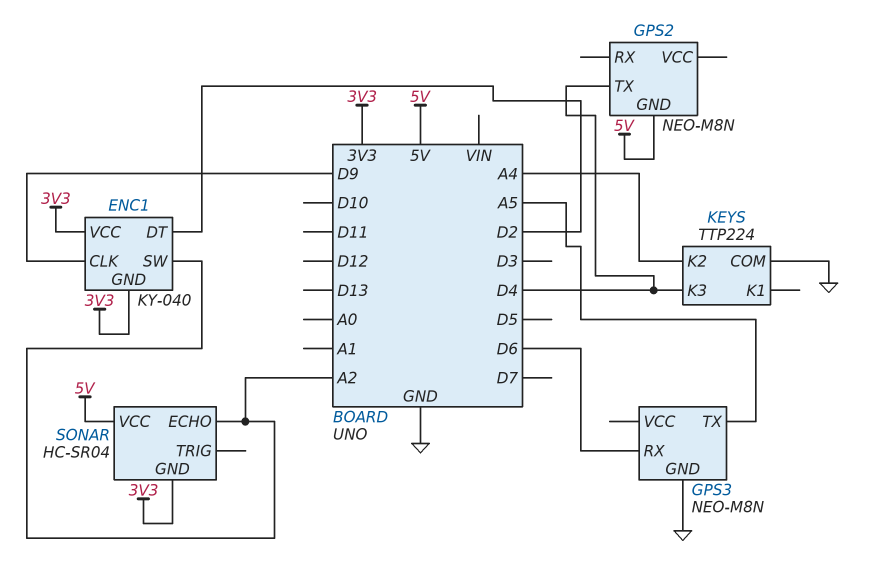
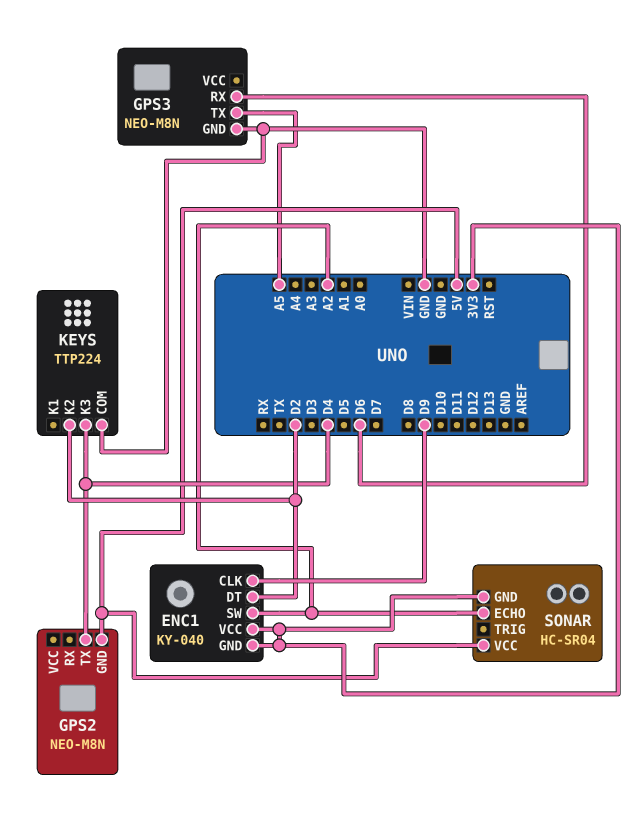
KEYS pin K2: A4 -> D2

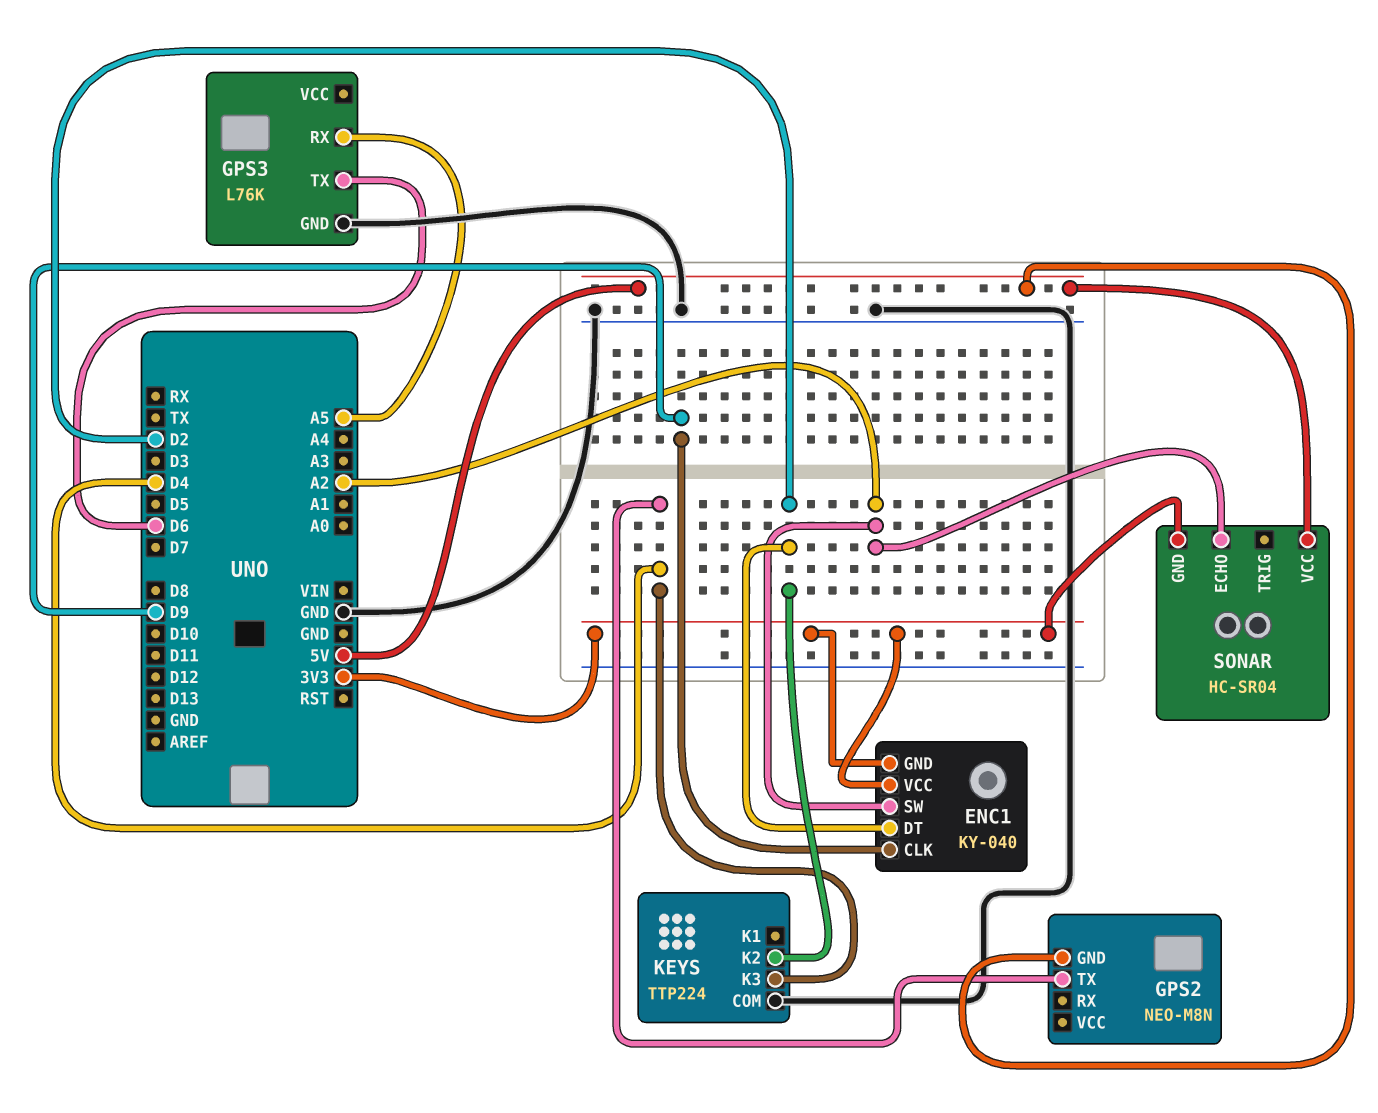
GPS3: NEO-M8N -> L76K
GPS3 pin RX: D6 -> A5
GPS3 pin TX: A5 -> D6

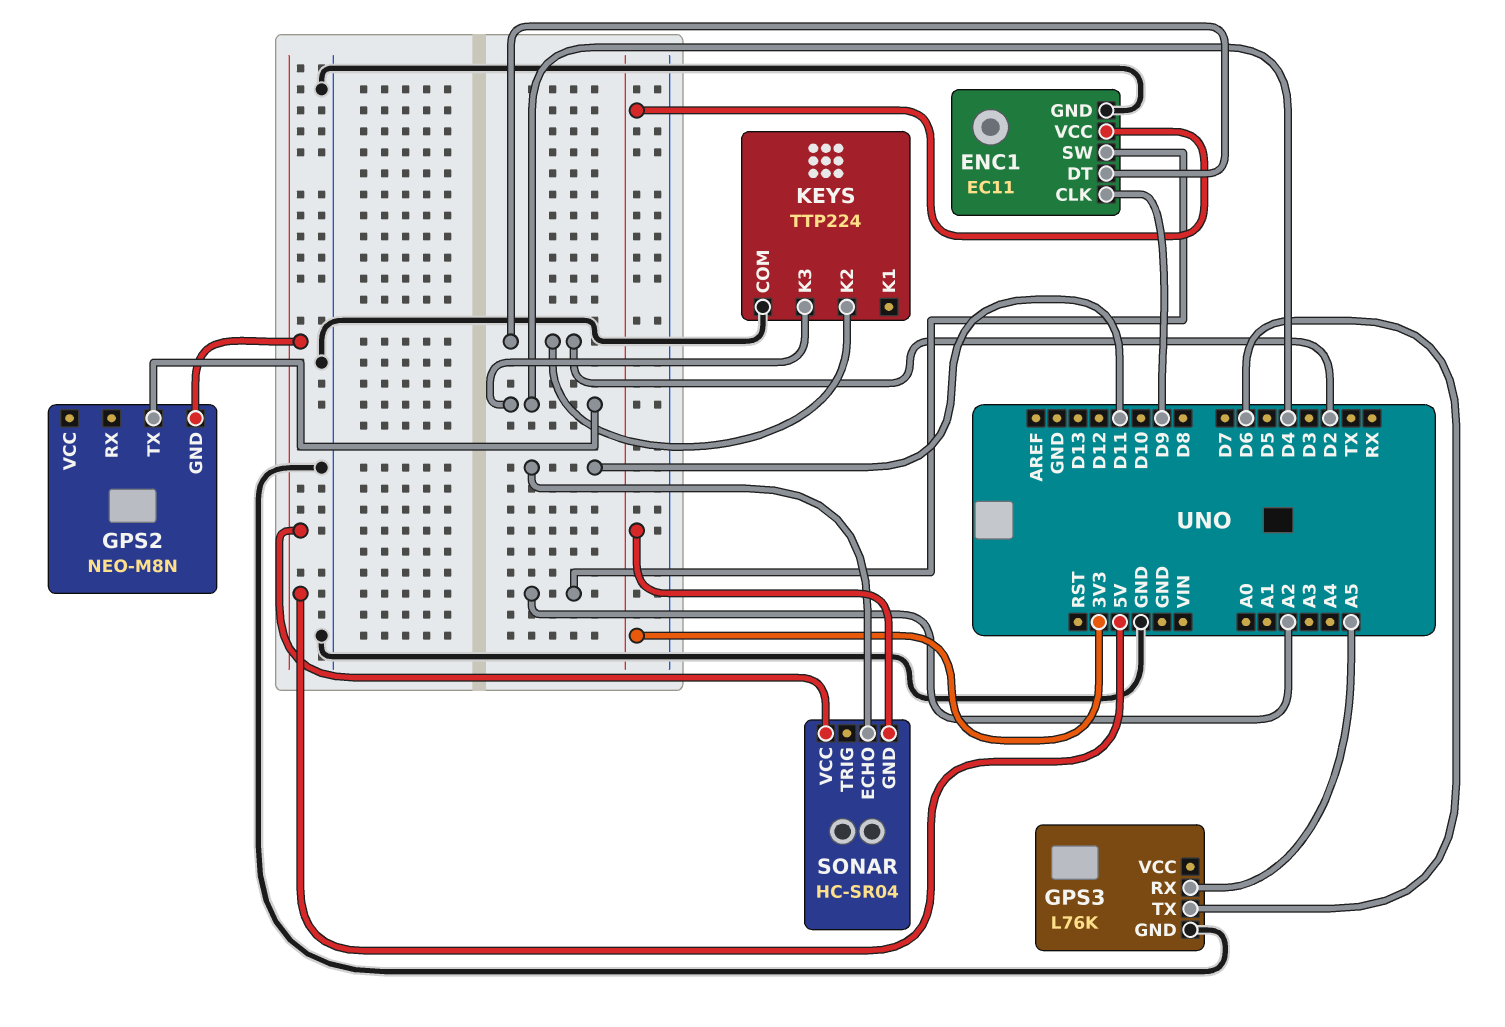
ENC1: KY-040 -> EC11
ENC1 pin GND: 3V3 -> GND
SONAR pin ECHO: A2 -> D11

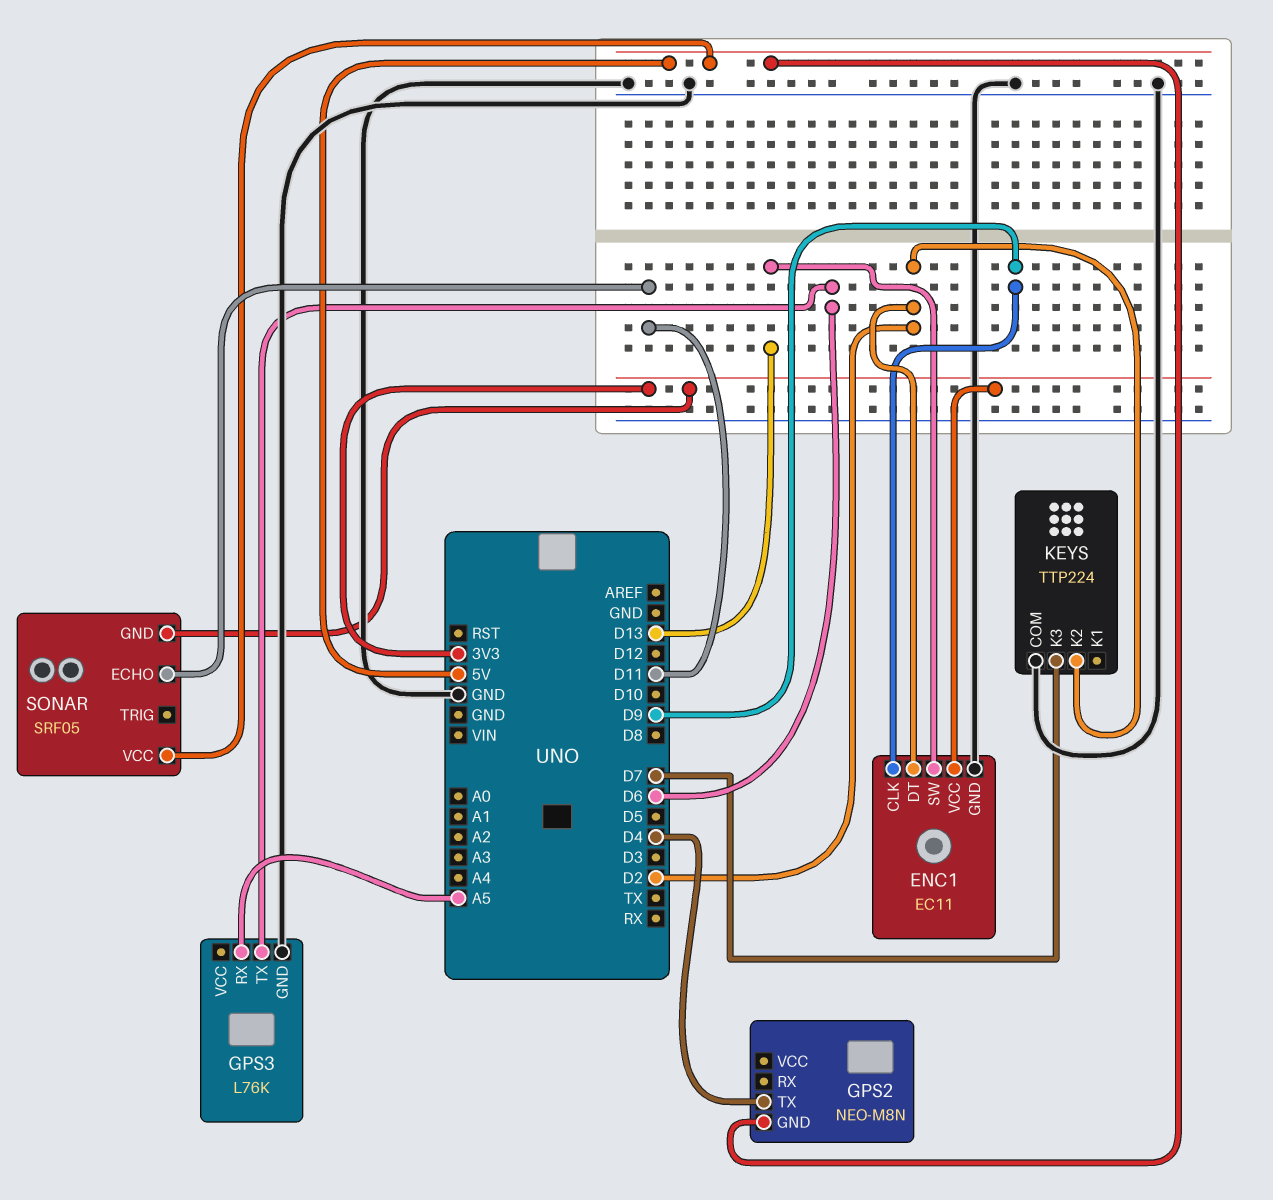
ENC1 pin SW: A2 -> D13
KEYS pin K3: D4 -> D7
SONAR: HC-SR04 -> SRF05

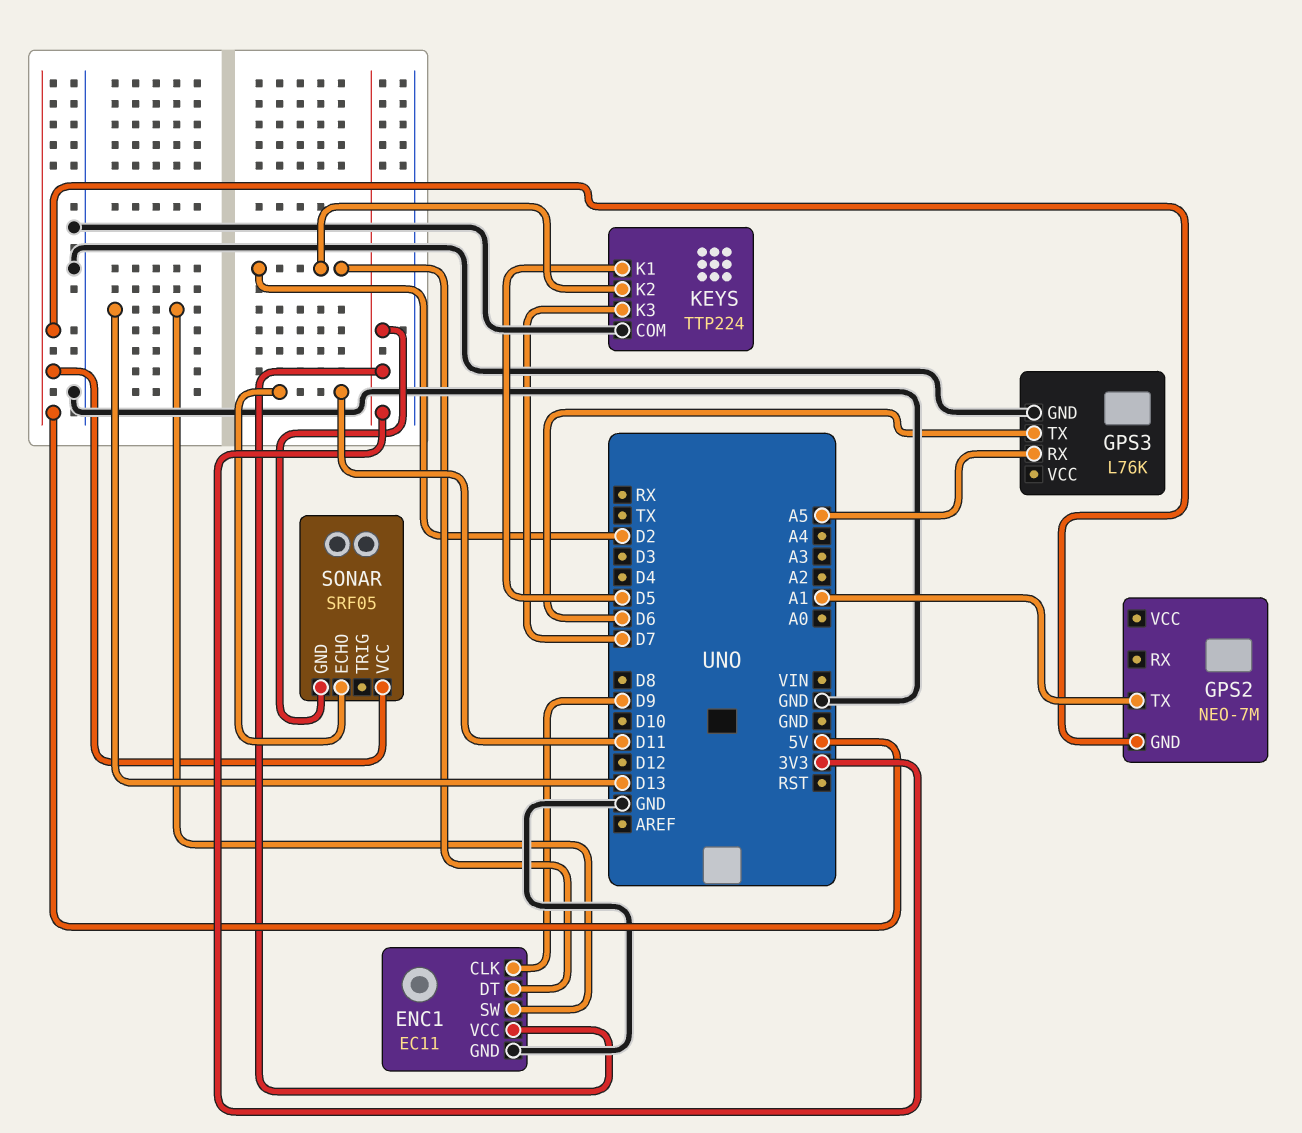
GPS2: NEO-M8N -> NEO-7M
GPS2 pin TX: D4 -> A1
KEYS pin K1: none -> D5

